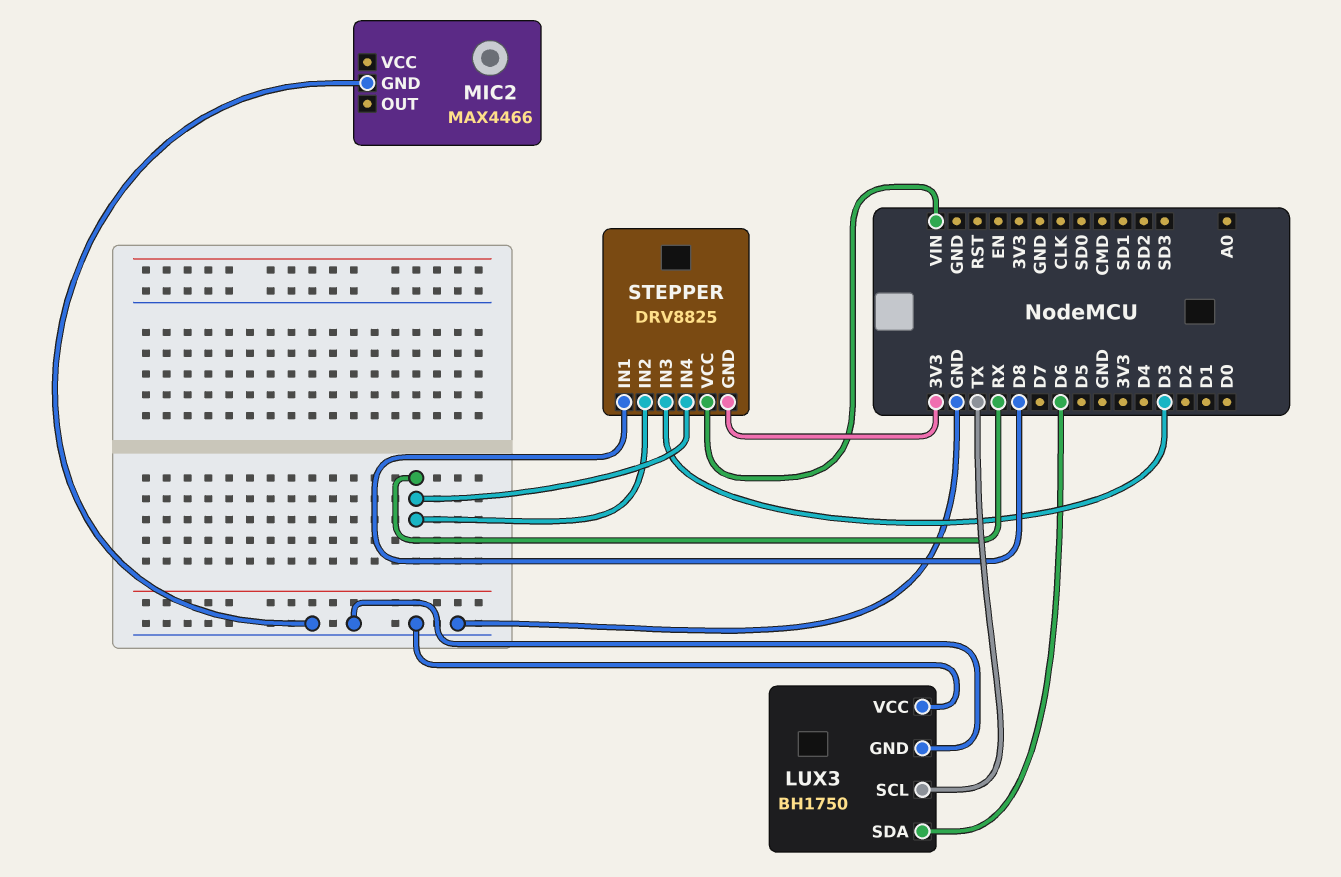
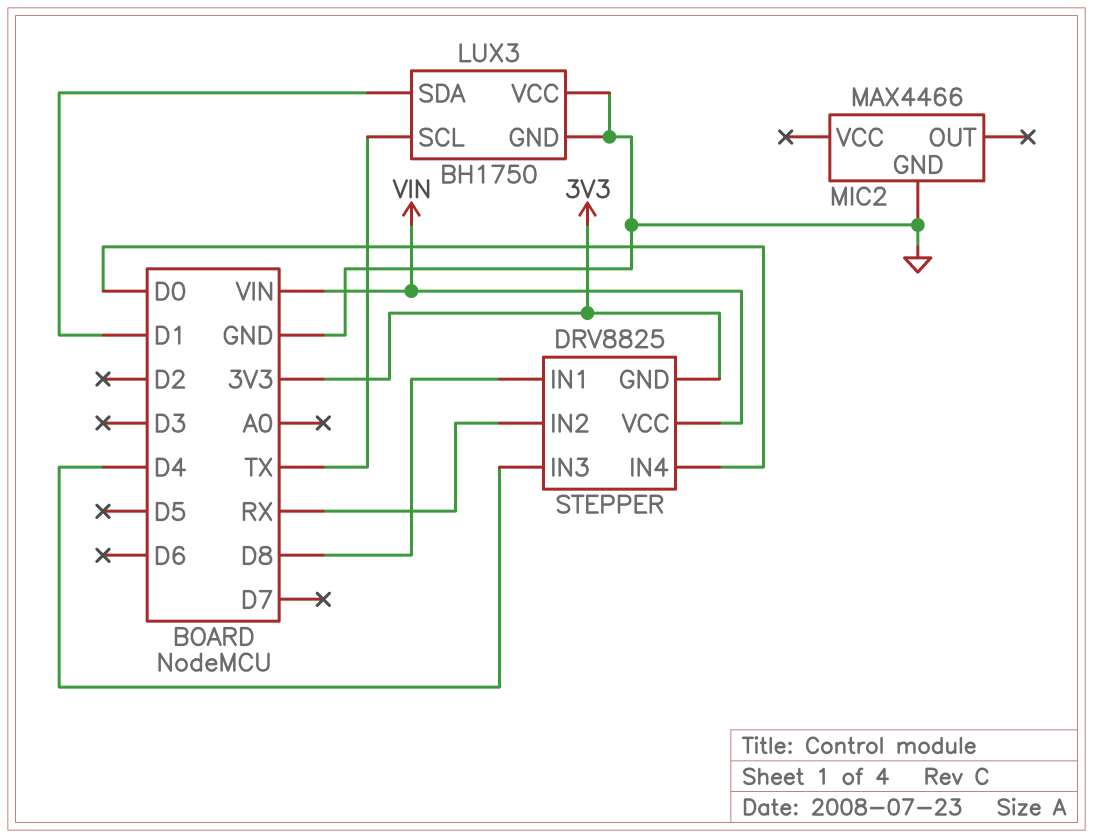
LUX3 pin SDA: D6 -> D1
STEPPER pin IN3: D3 -> D4
STEPPER pin IN4: RX -> D0

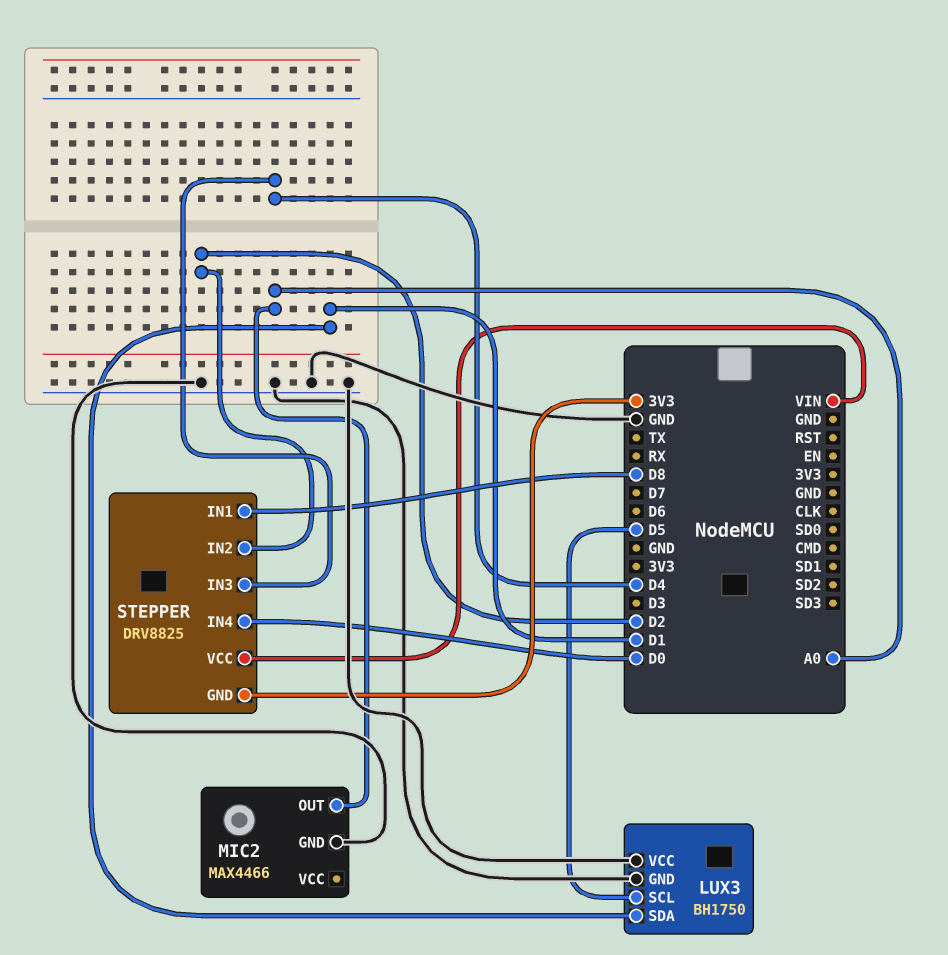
LUX3 pin SCL: TX -> D5
MIC2 pin OUT: none -> A0
STEPPER pin IN2: RX -> D2

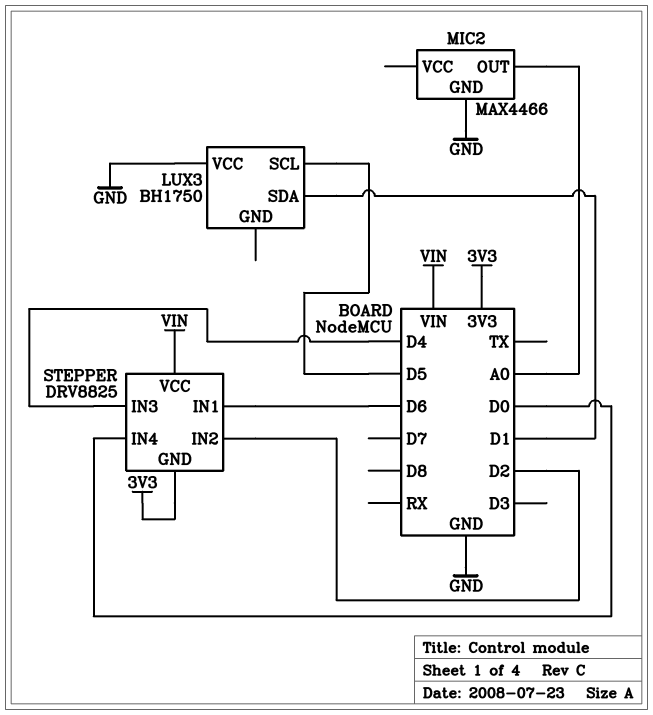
LUX3 pin GND: GND -> none
STEPPER pin IN1: D8 -> D6

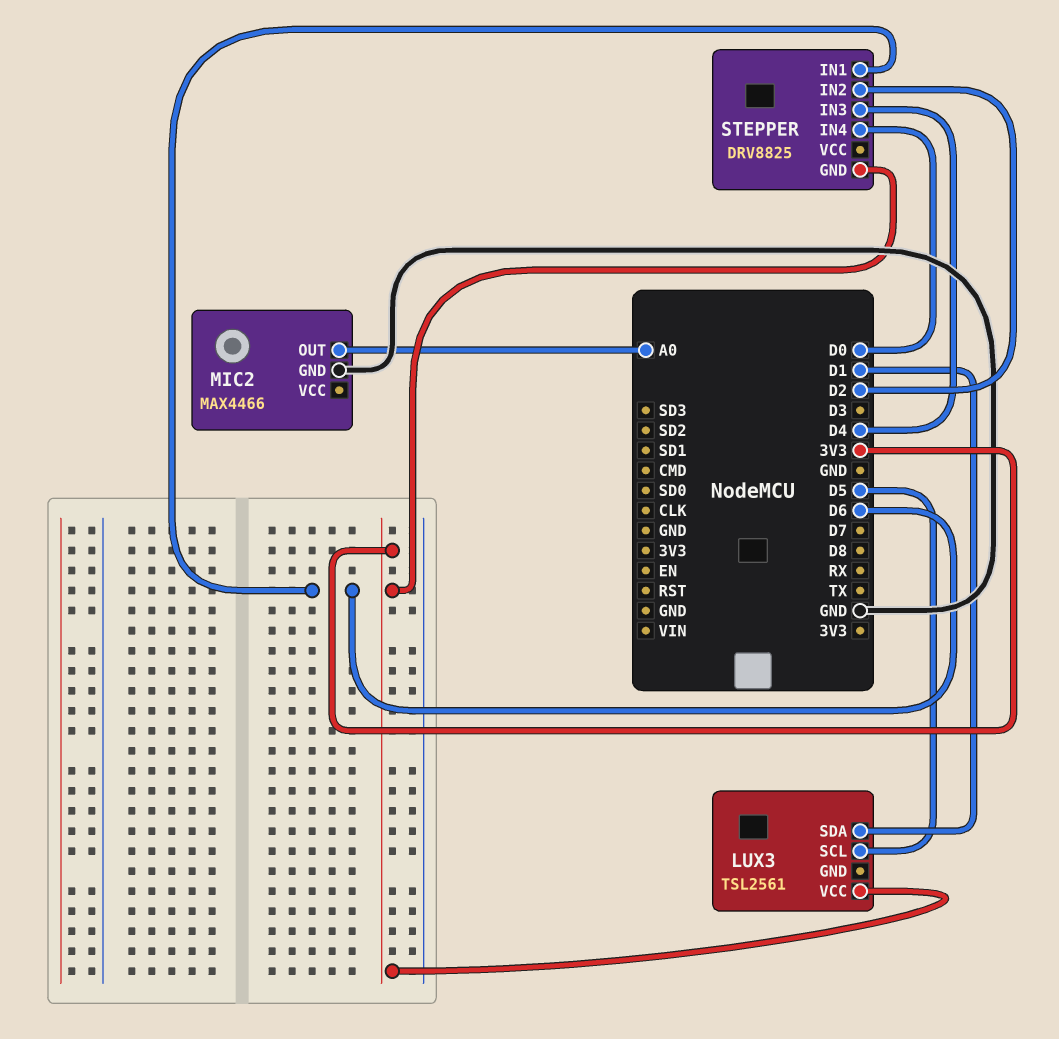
LUX3: BH1750 -> TSL2561
LUX3 pin VCC: GND -> 3V3
STEPPER pin VCC: VIN -> none

